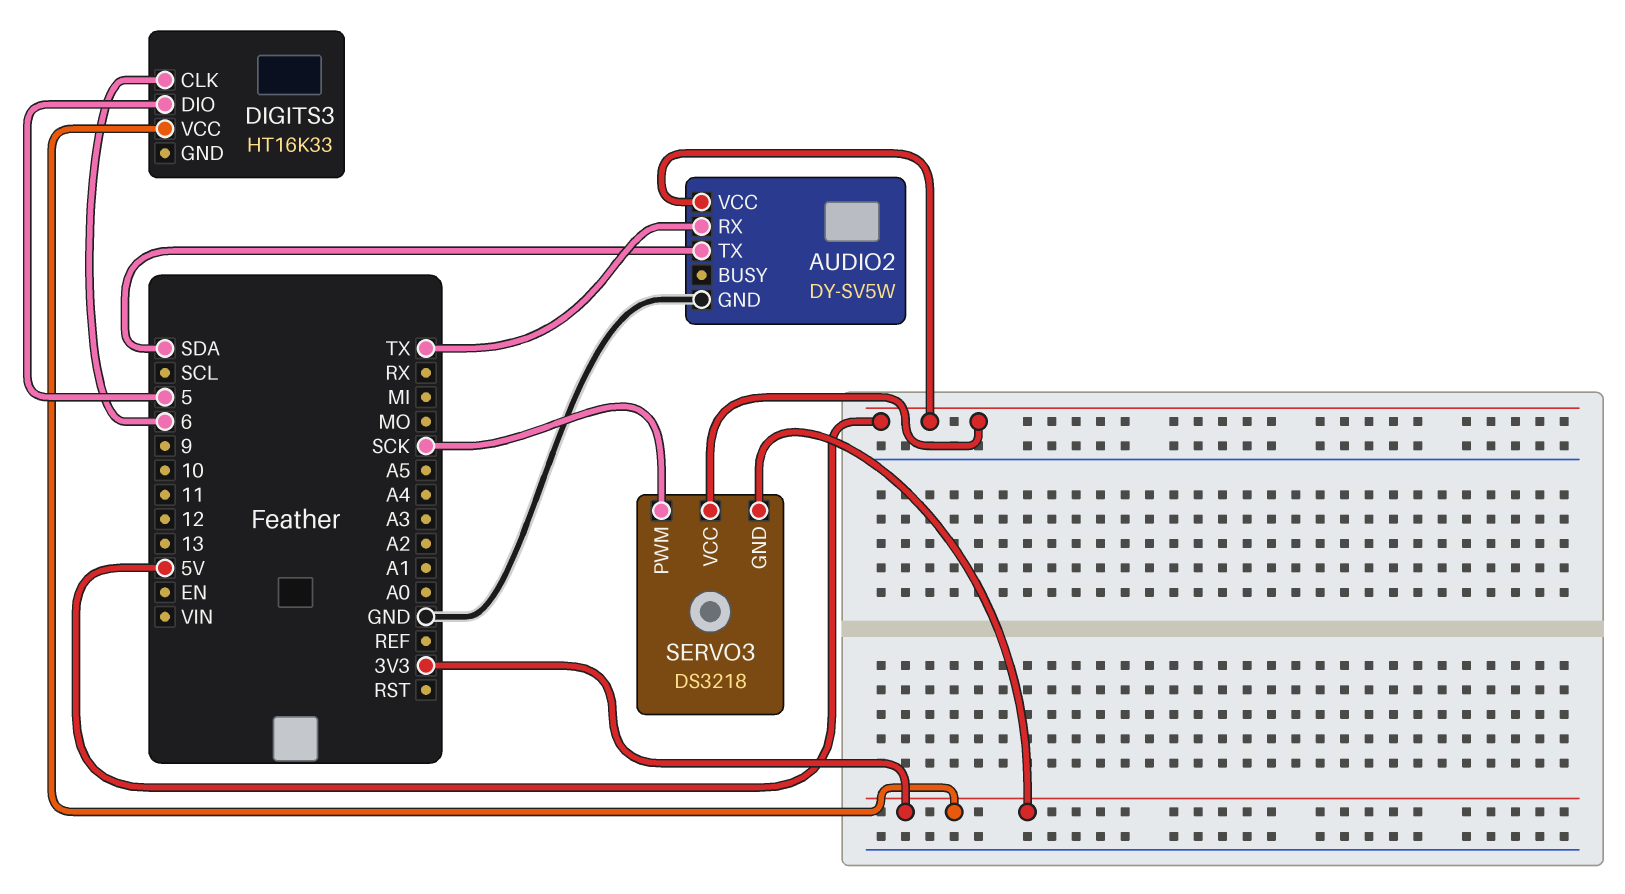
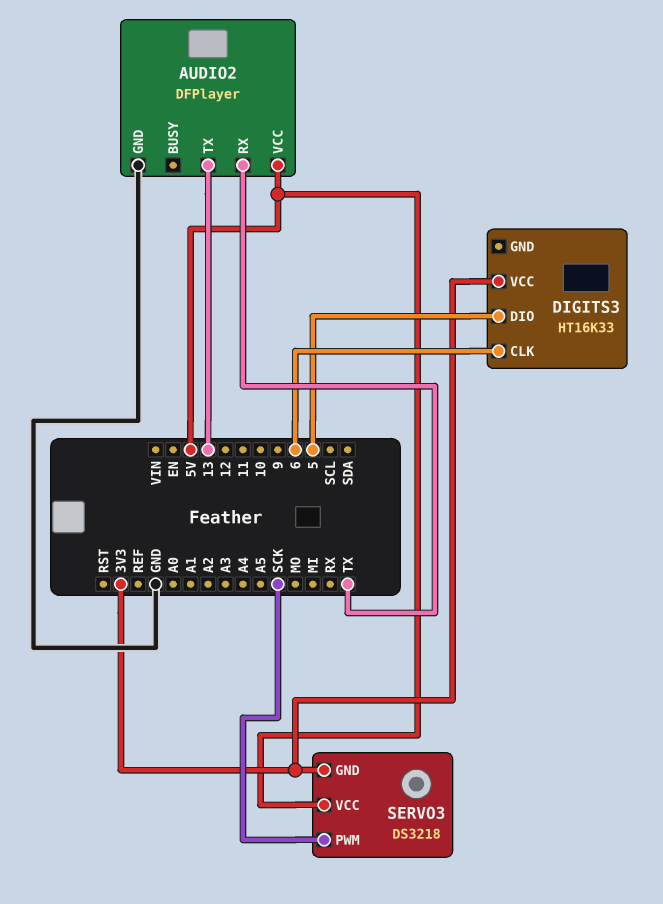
AUDIO2: DY-SV5W -> DFPlayer
AUDIO2 pin TX: SDA -> 13

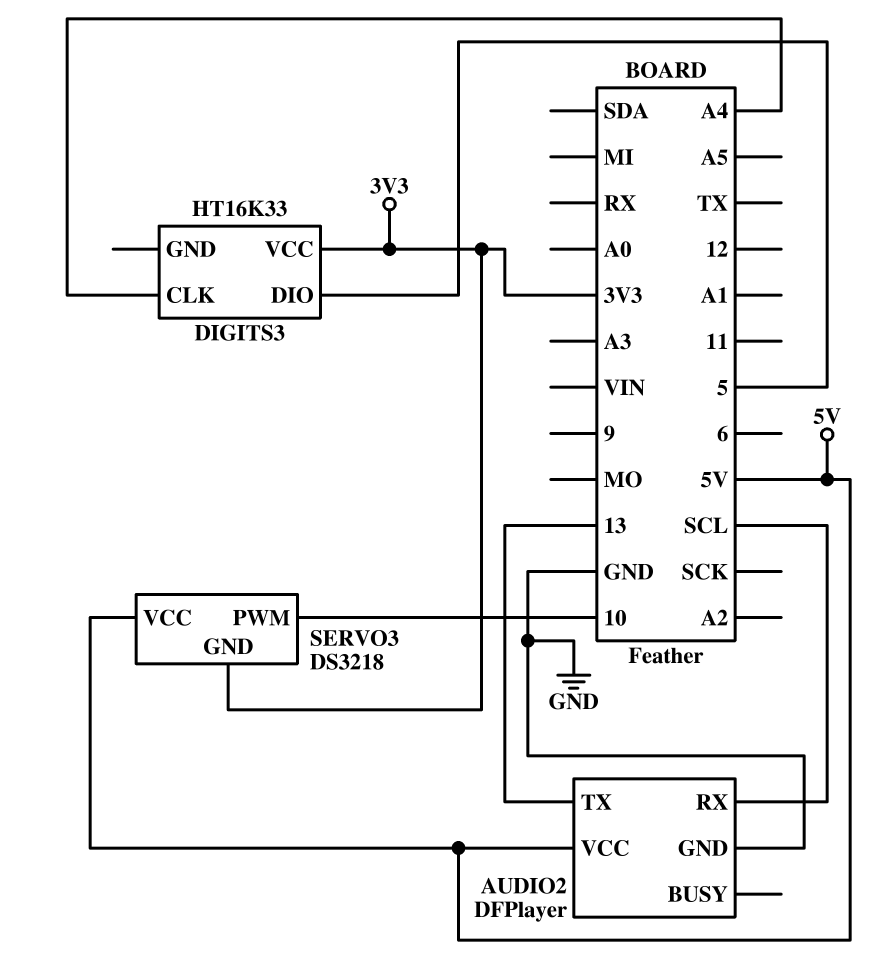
AUDIO2 pin RX: TX -> SCL
DIGITS3 pin CLK: 6 -> A4
SERVO3 pin PWM: SCK -> 10

